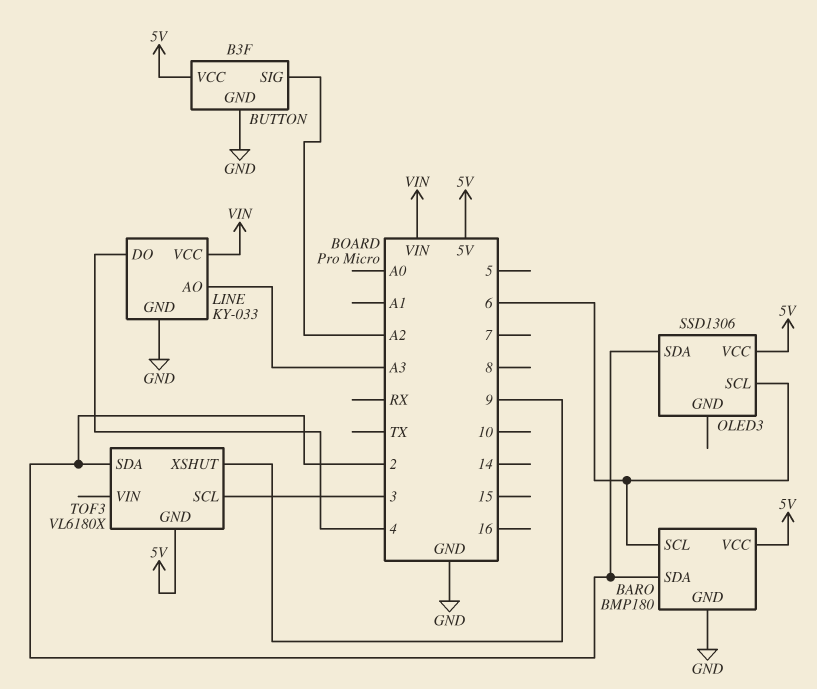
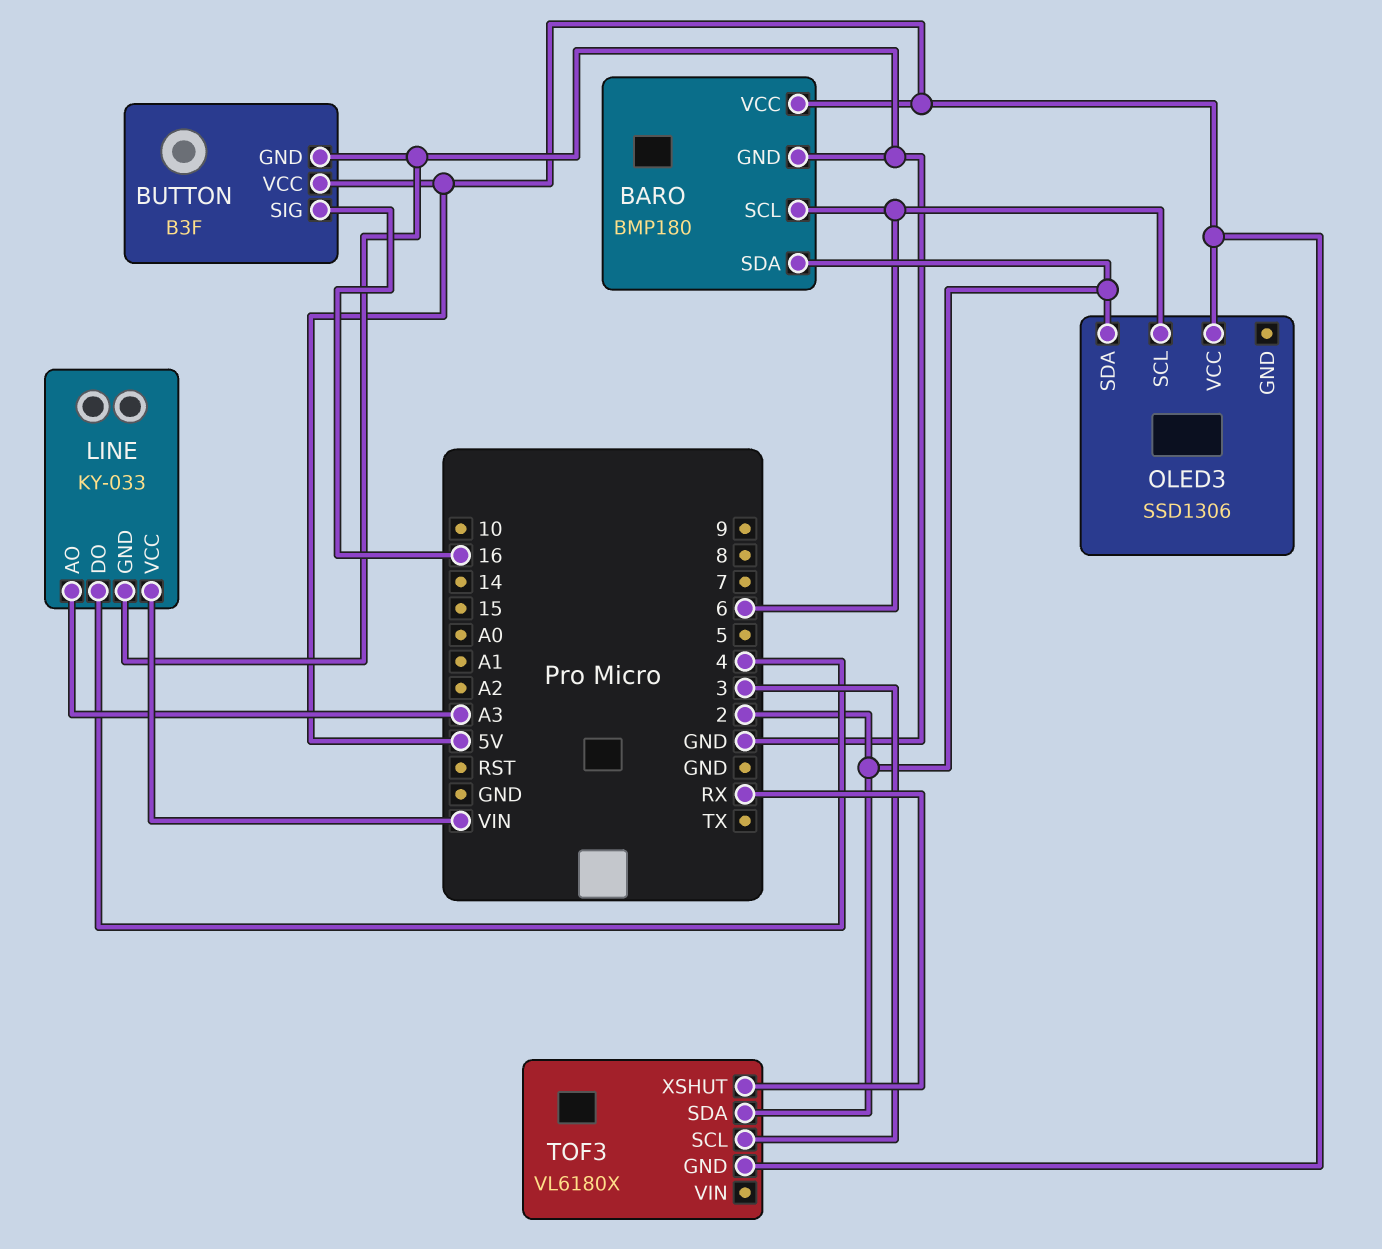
BUTTON pin SIG: A2 -> 16
TOF3 pin XSHUT: 9 -> RX

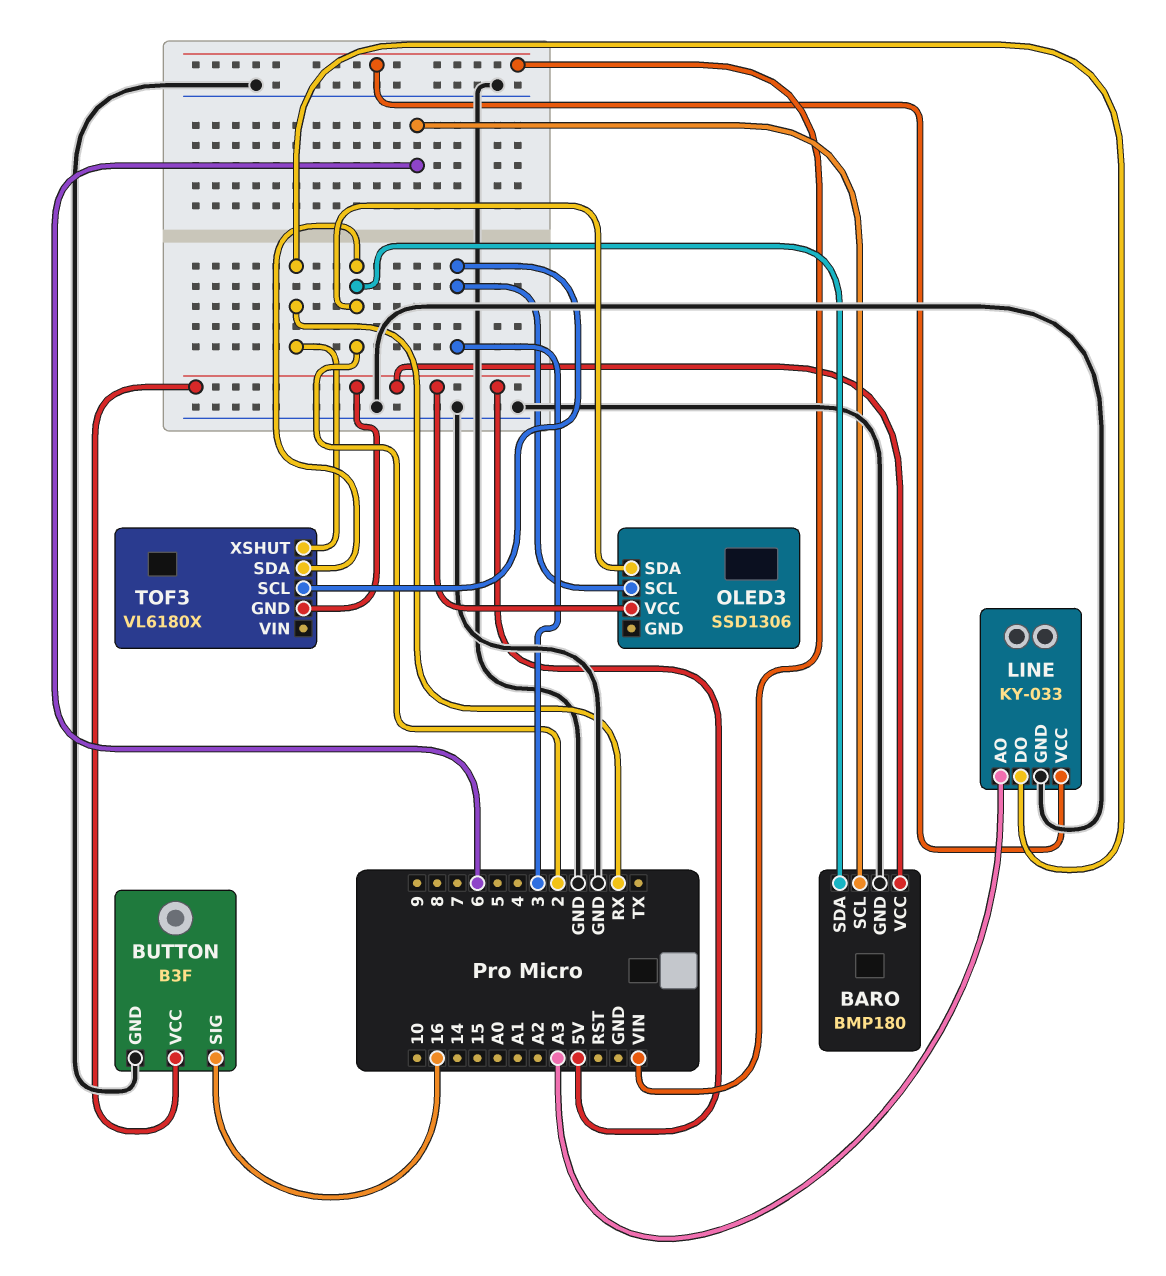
LINE pin DO: 4 -> RX
OLED3 pin SCL: 6 -> 3

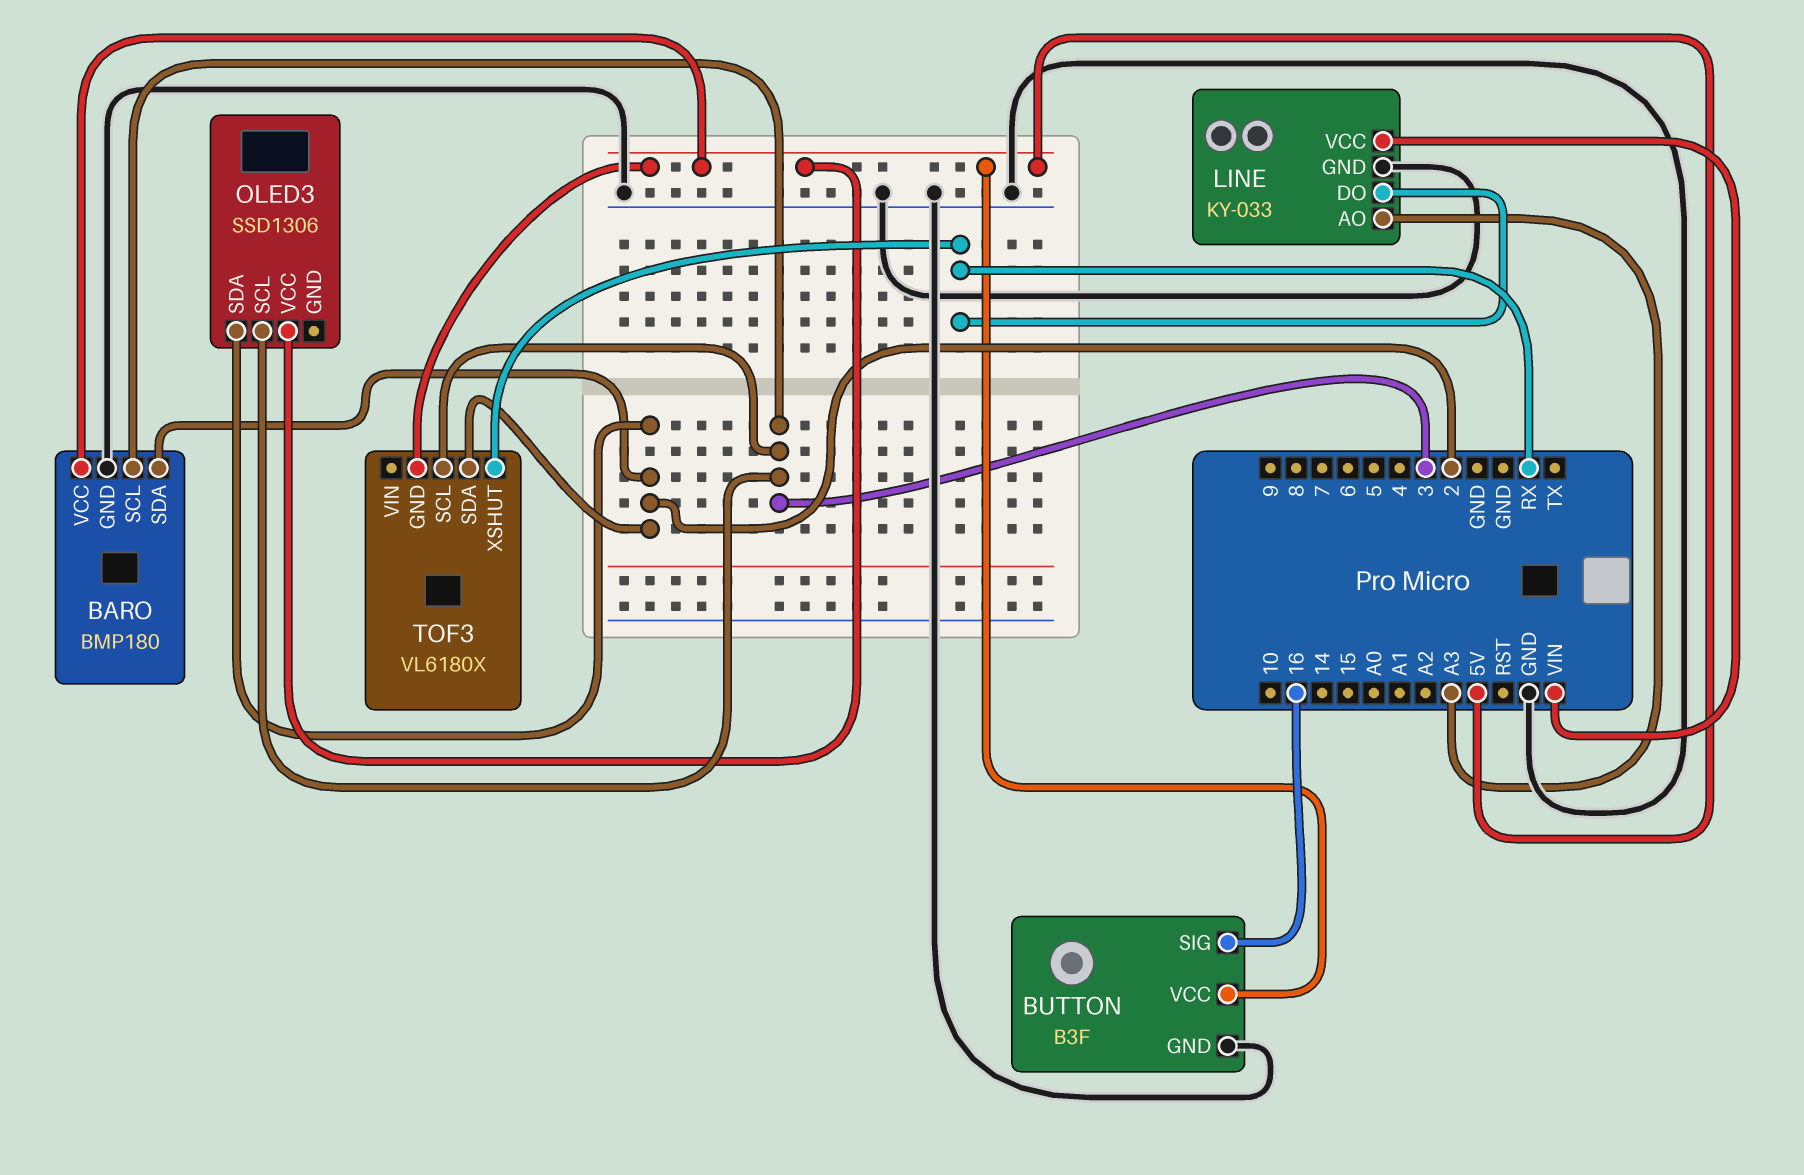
BARO pin SCL: 6 -> 3

